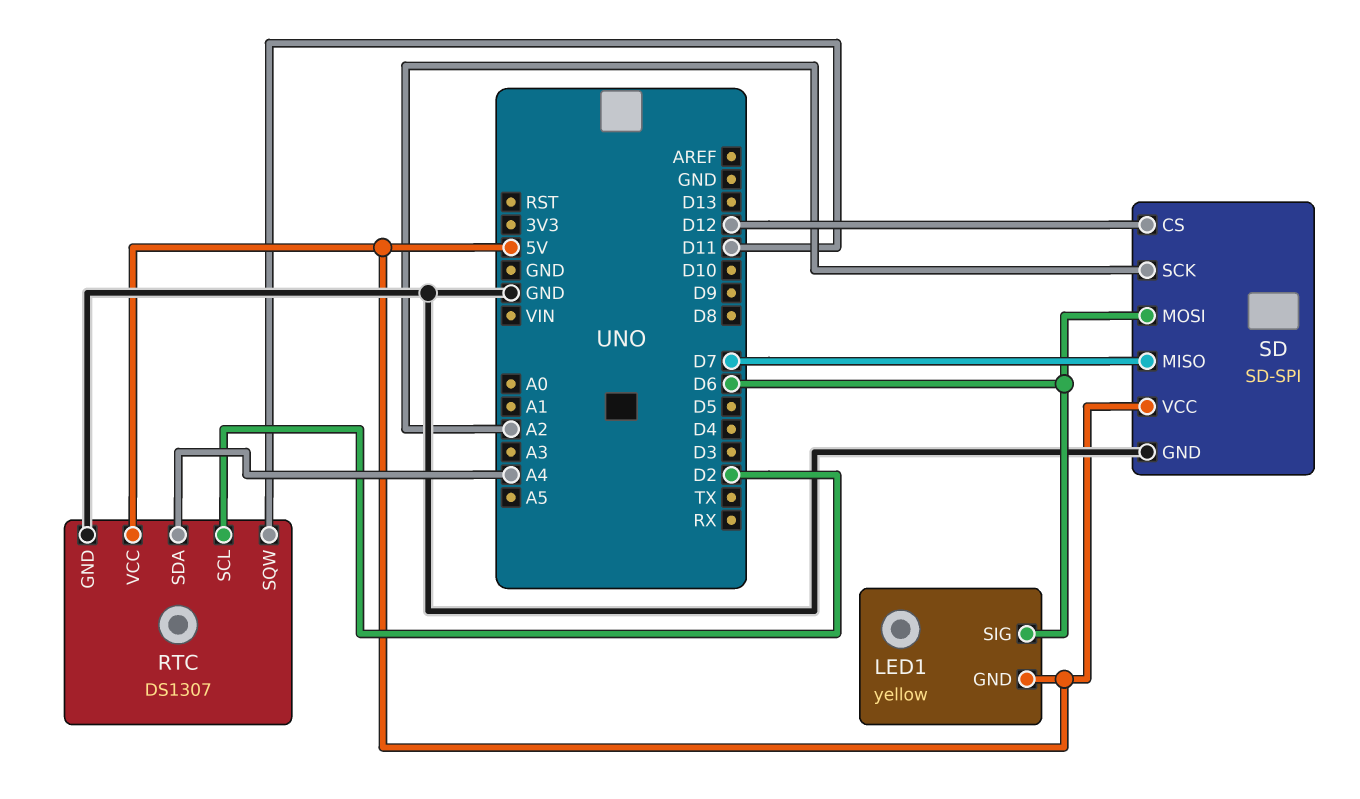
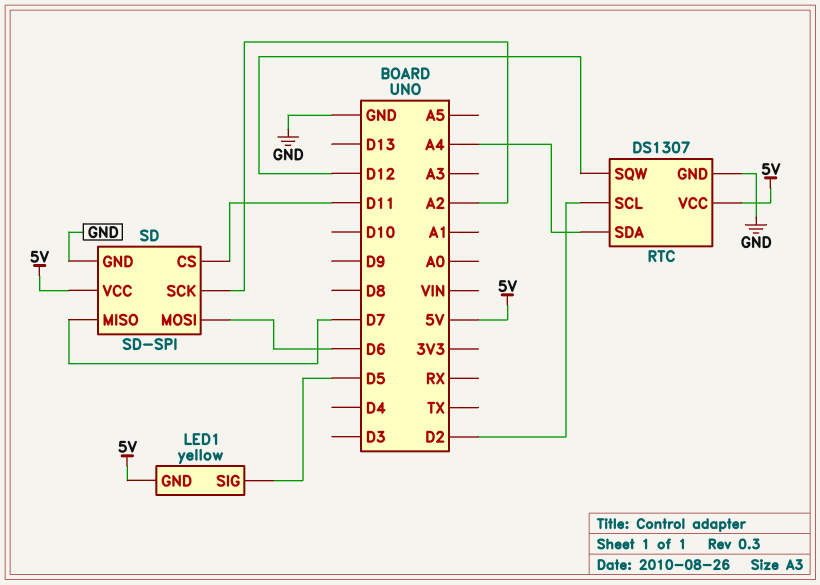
LED1 pin SIG: D6 -> D5
RTC pin SQW: D11 -> D12
SD pin CS: D12 -> D11

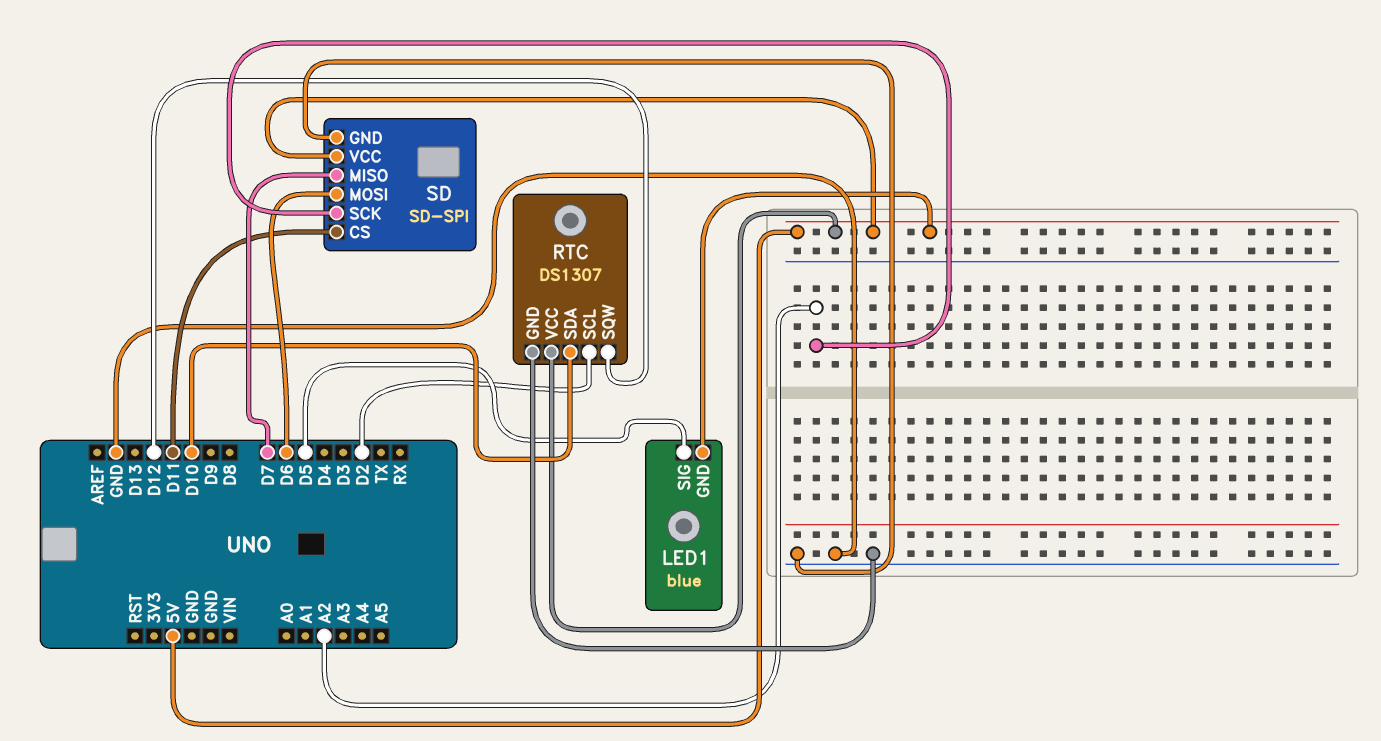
LED1: yellow -> blue
RTC pin SDA: A4 -> D10

